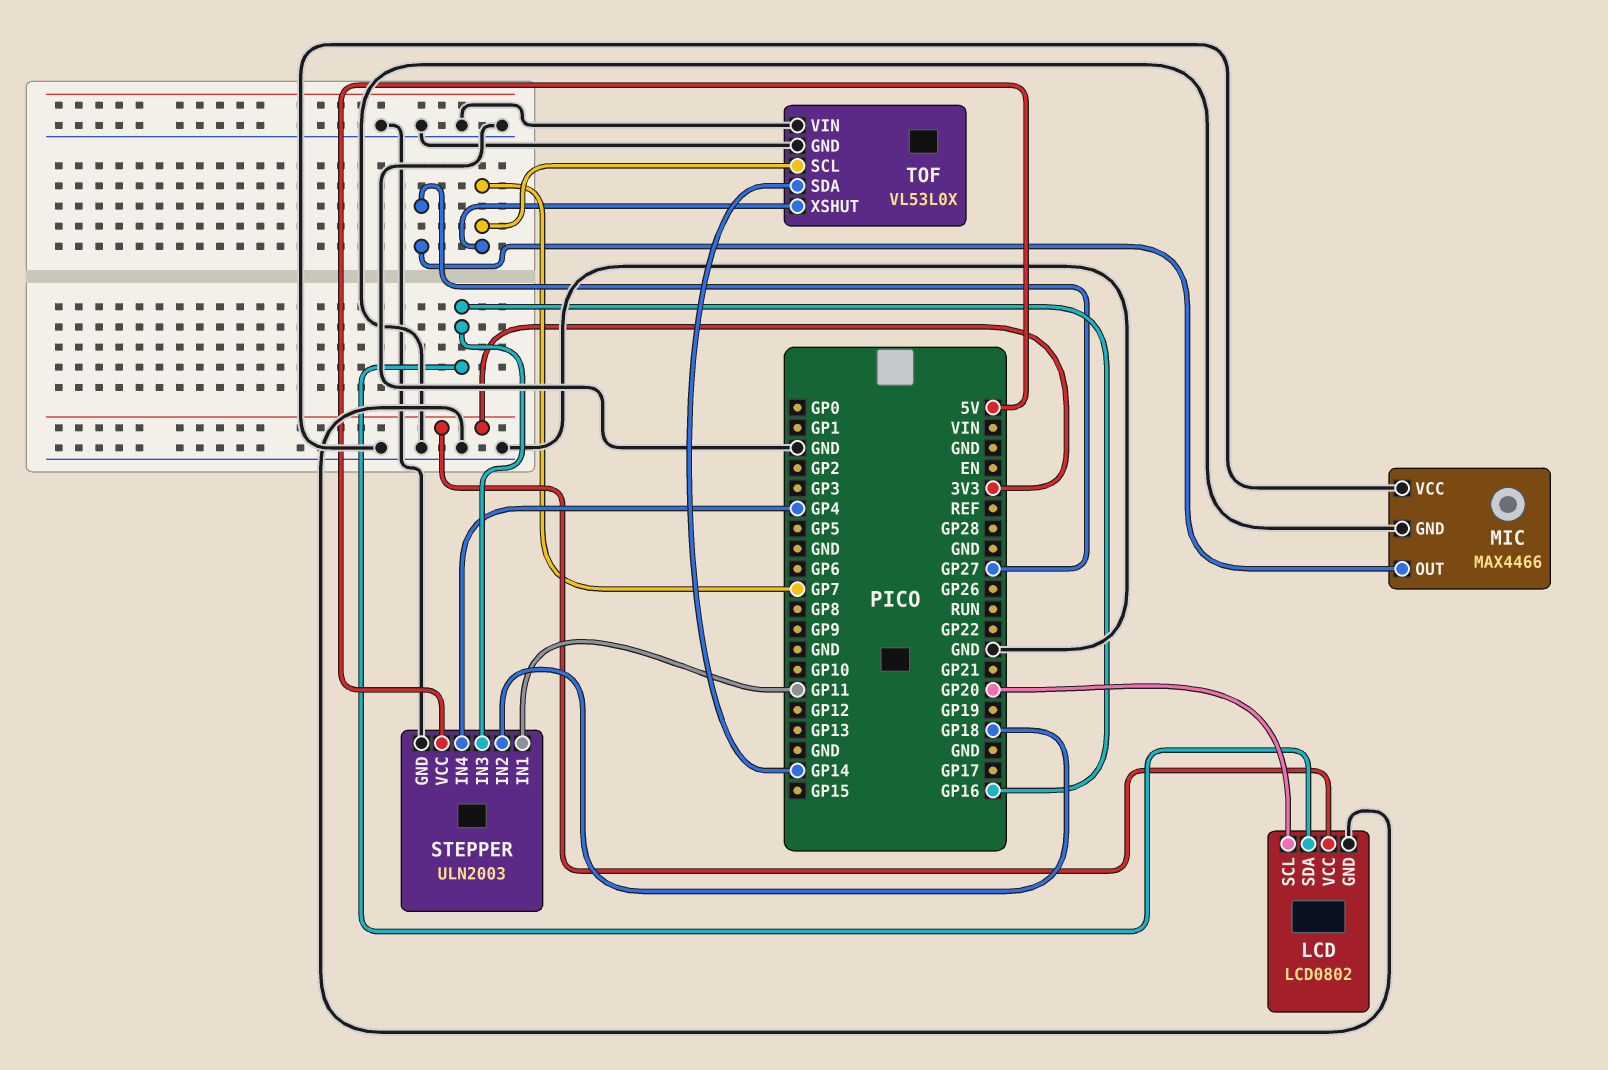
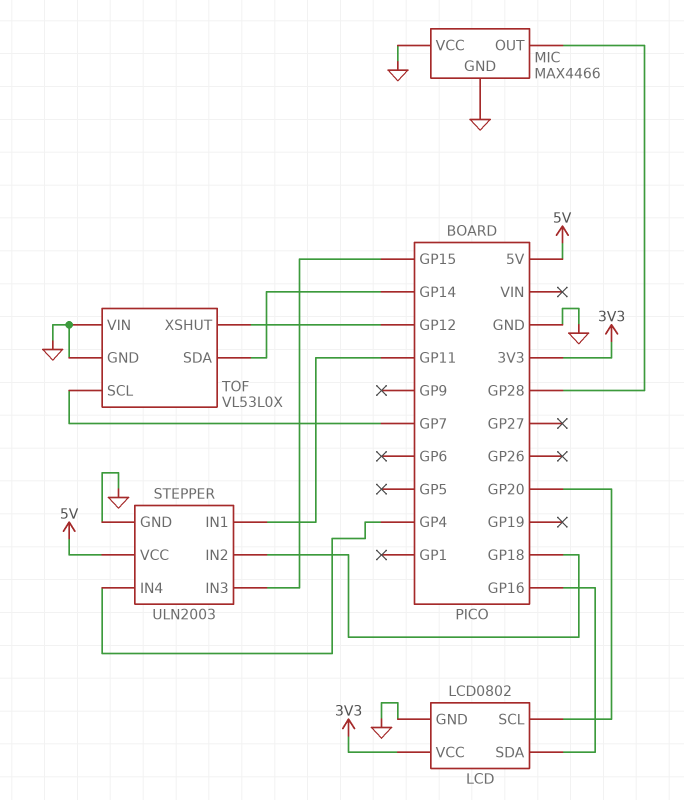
MIC pin OUT: GP27 -> GP28
STEPPER pin IN3: GP16 -> GP15
TOF pin XSHUT: GP7 -> GP12

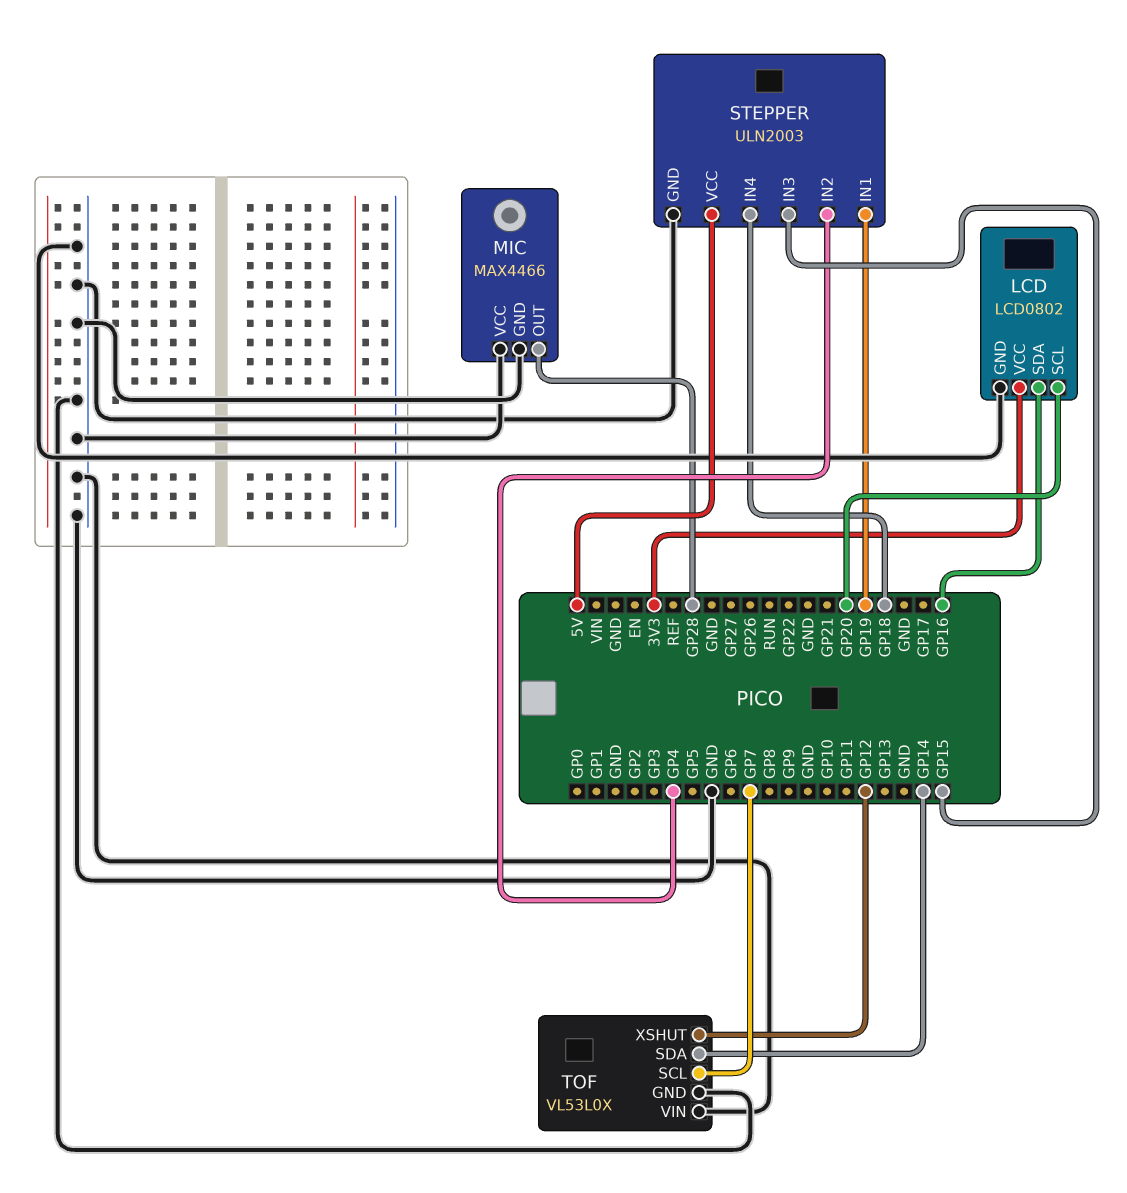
STEPPER pin IN1: GP11 -> GP19
STEPPER pin IN2: GP18 -> GP4
STEPPER pin IN4: GP4 -> GP18

